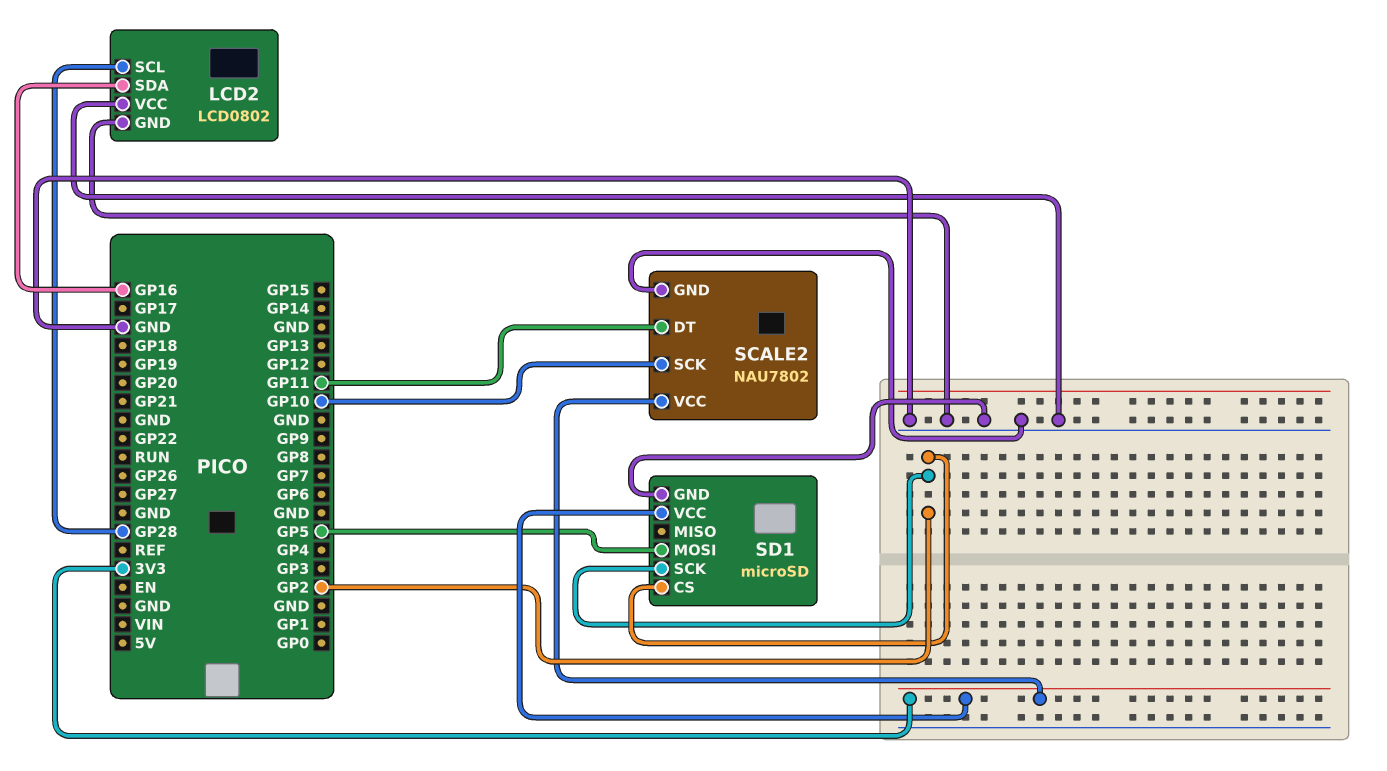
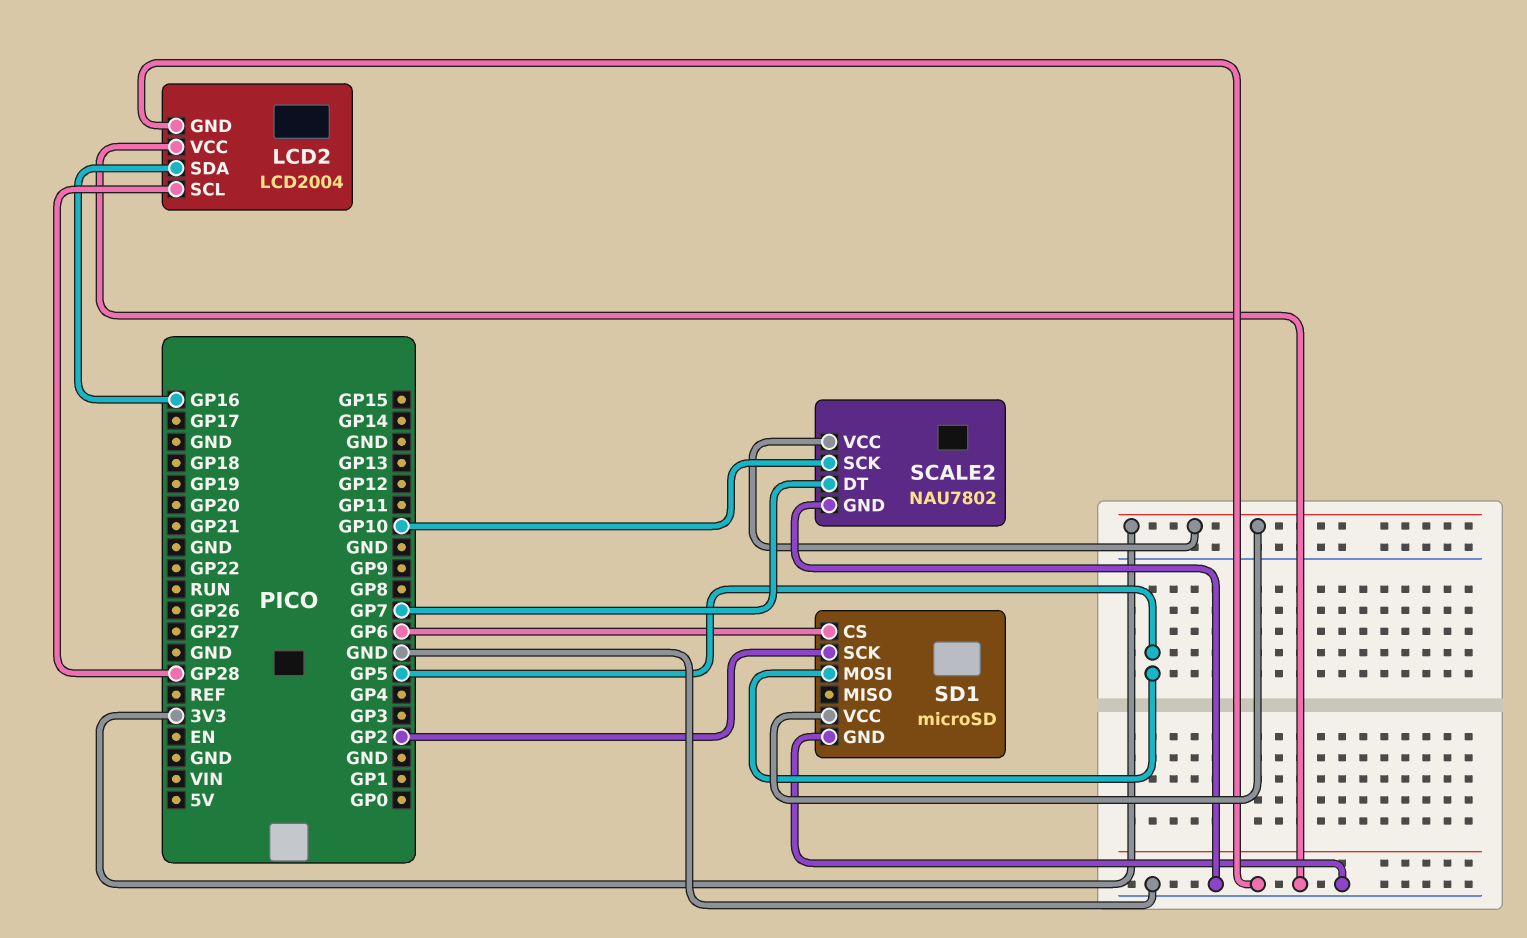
LCD2: LCD0802 -> LCD2004
SCALE2 pin DT: GP11 -> GP7
SD1 pin CS: GP2 -> GP6

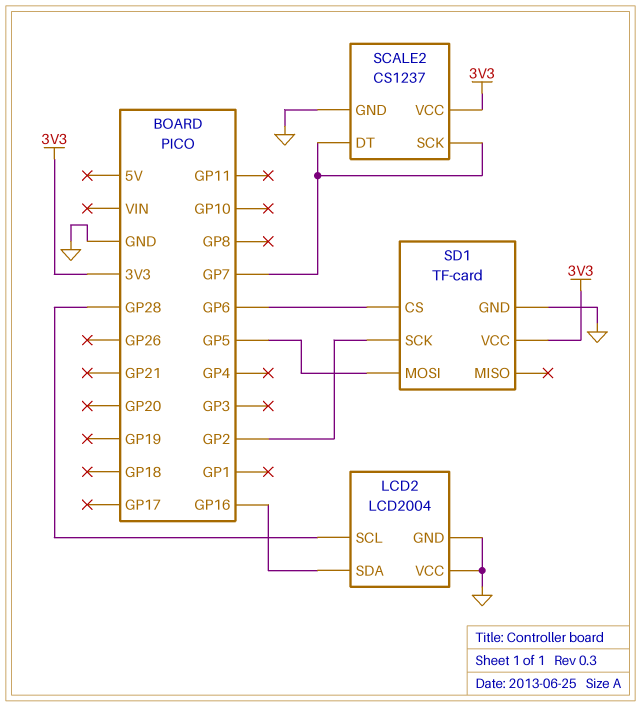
SCALE2: NAU7802 -> CS1237
SCALE2 pin SCK: GP10 -> GP7
SD1: microSD -> TF-card

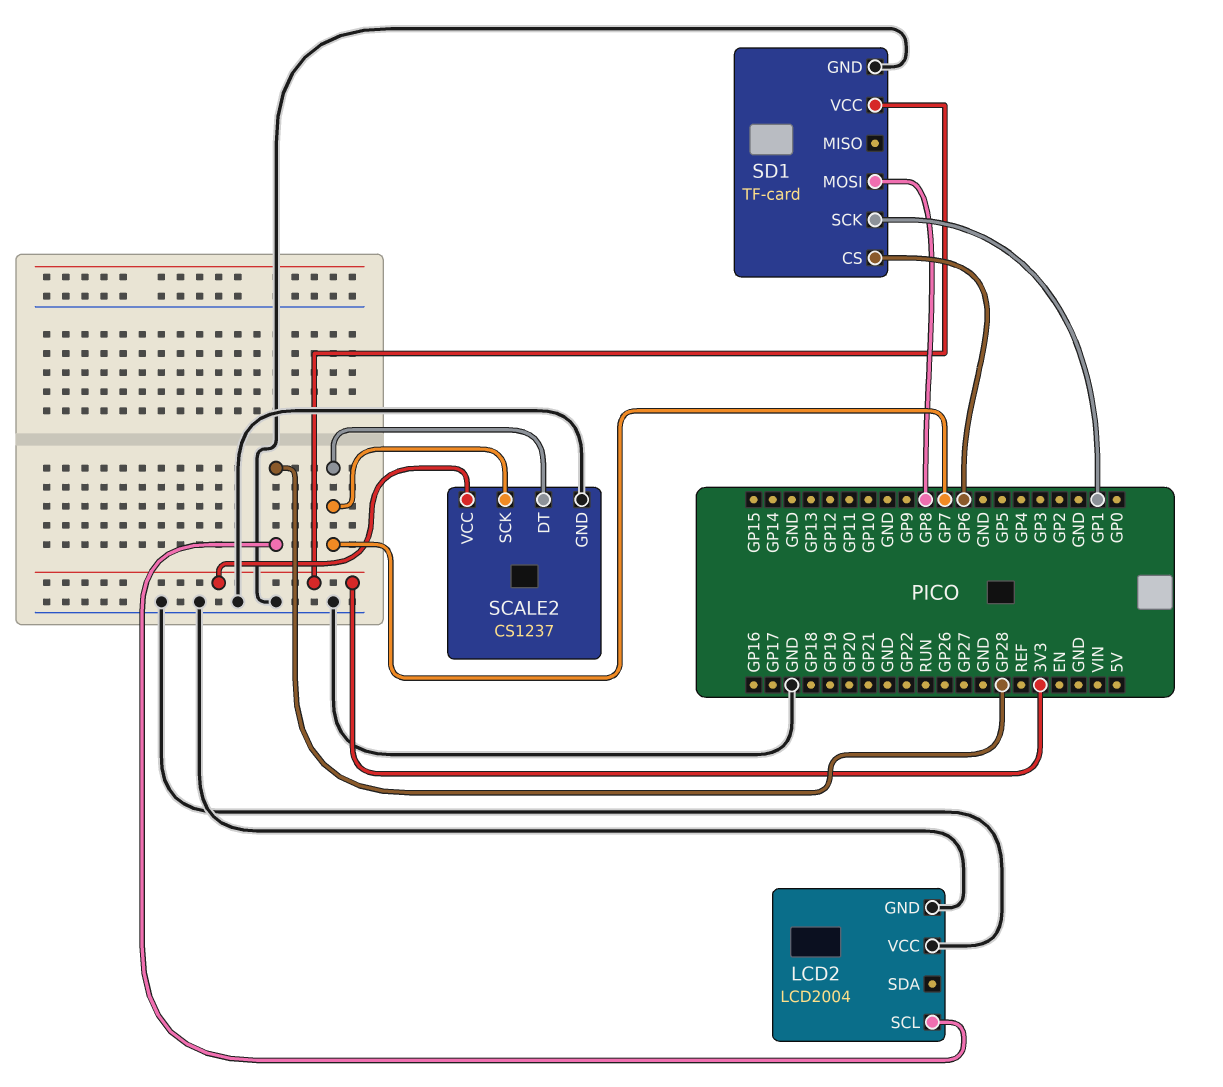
LCD2 pin SDA: GP16 -> none
SD1 pin MOSI: GP5 -> GP8
SD1 pin SCK: GP2 -> GP1

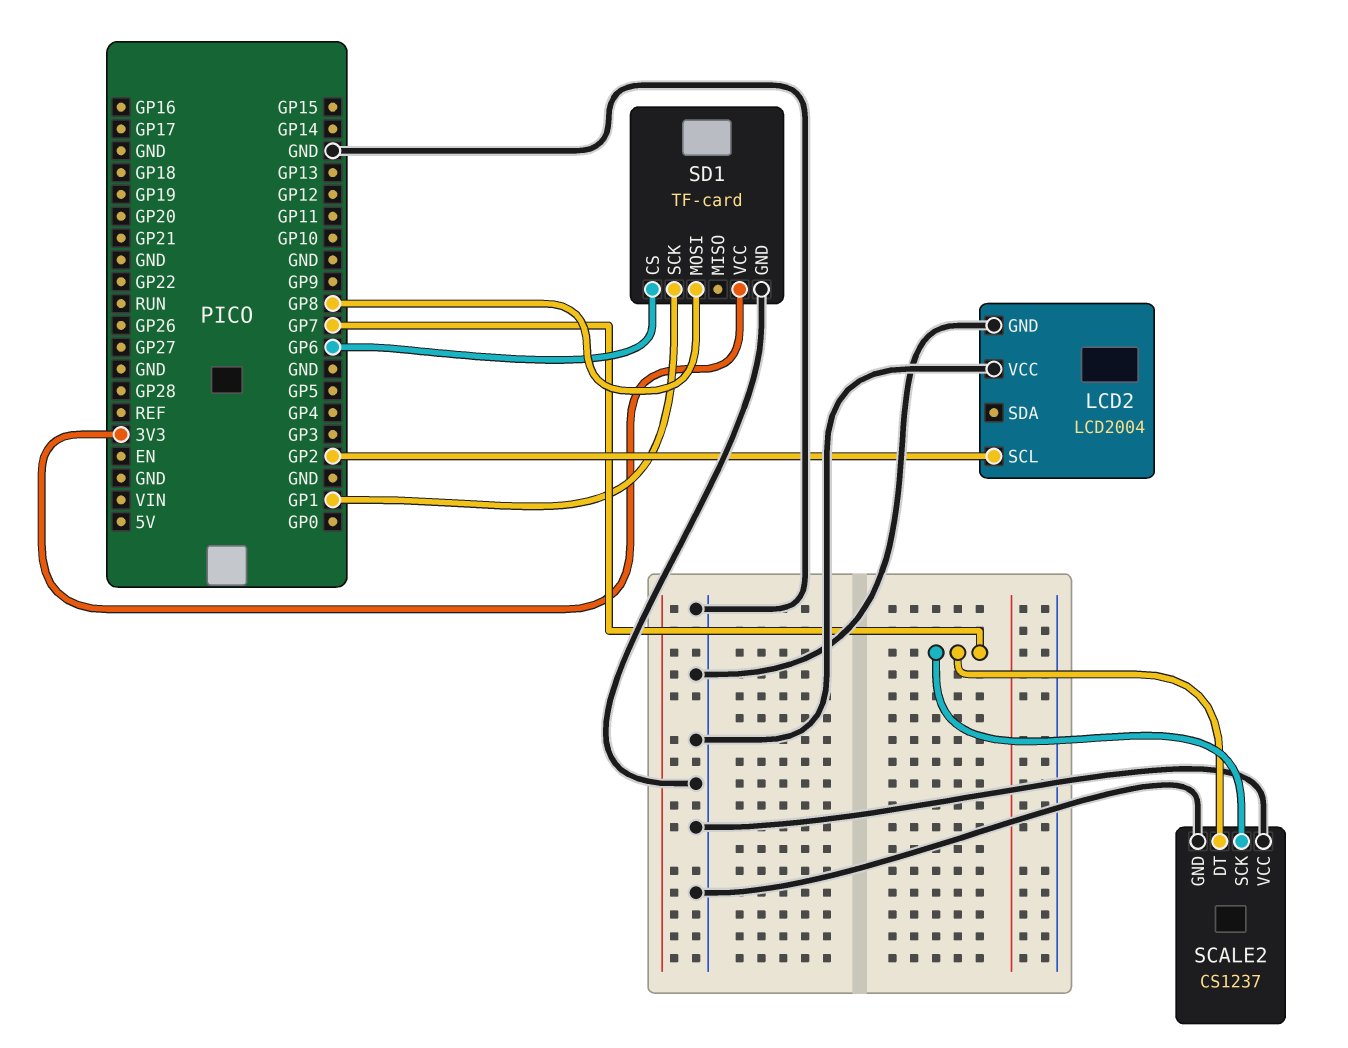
LCD2 pin SCL: GP28 -> GP2
SCALE2 pin VCC: 3V3 -> GND

